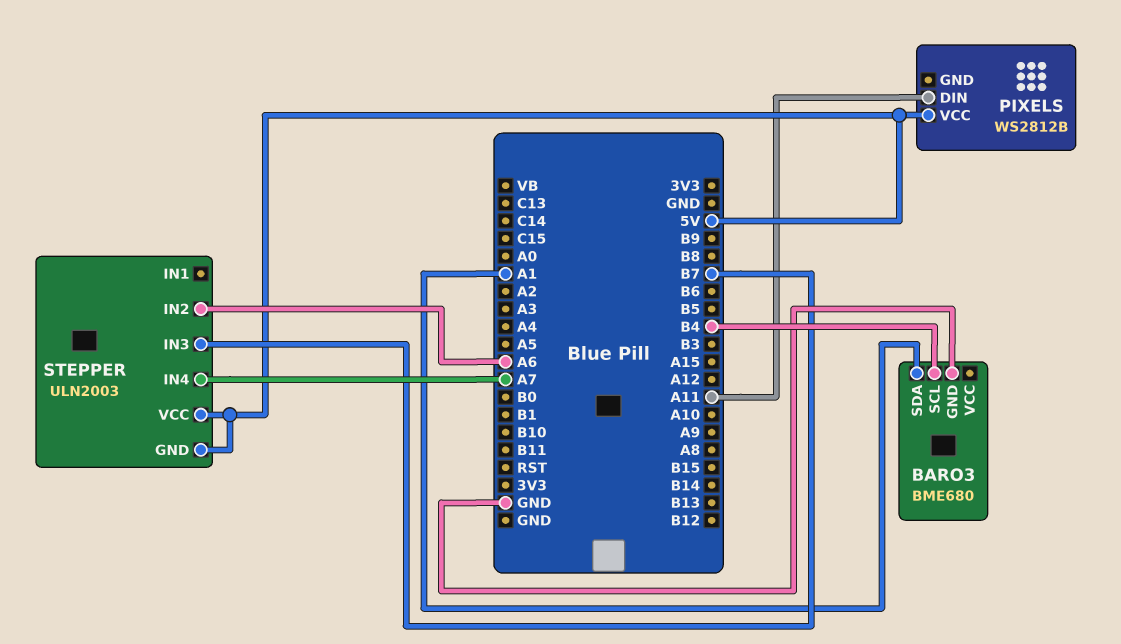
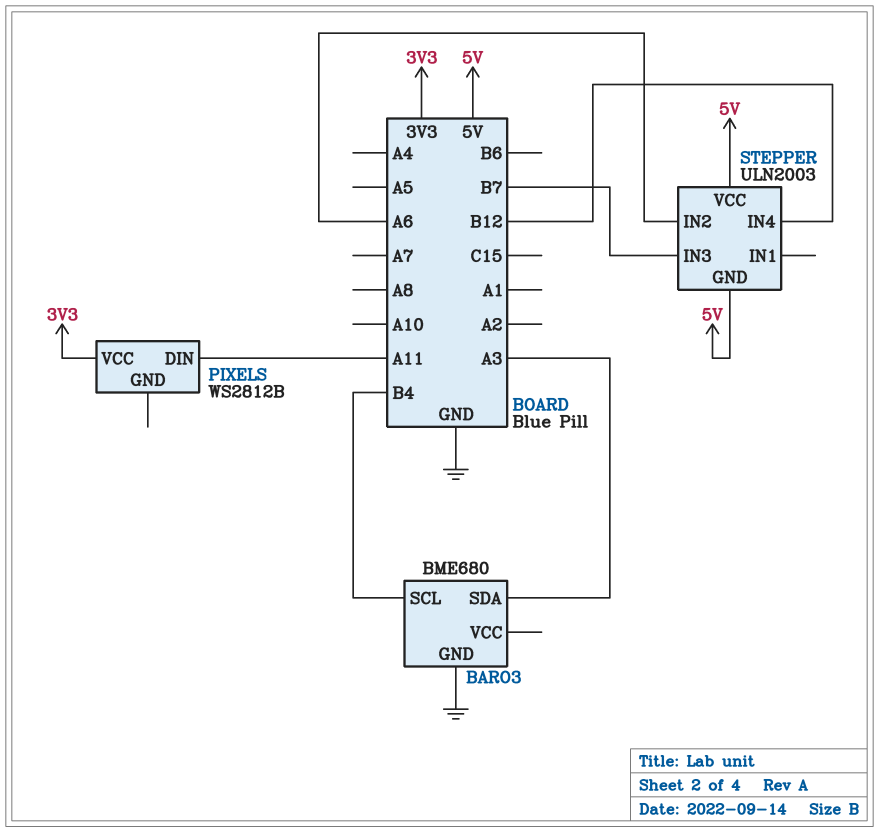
BARO3 pin SDA: A1 -> A3
PIXELS pin VCC: 5V -> 3V3
STEPPER pin IN4: A7 -> B12

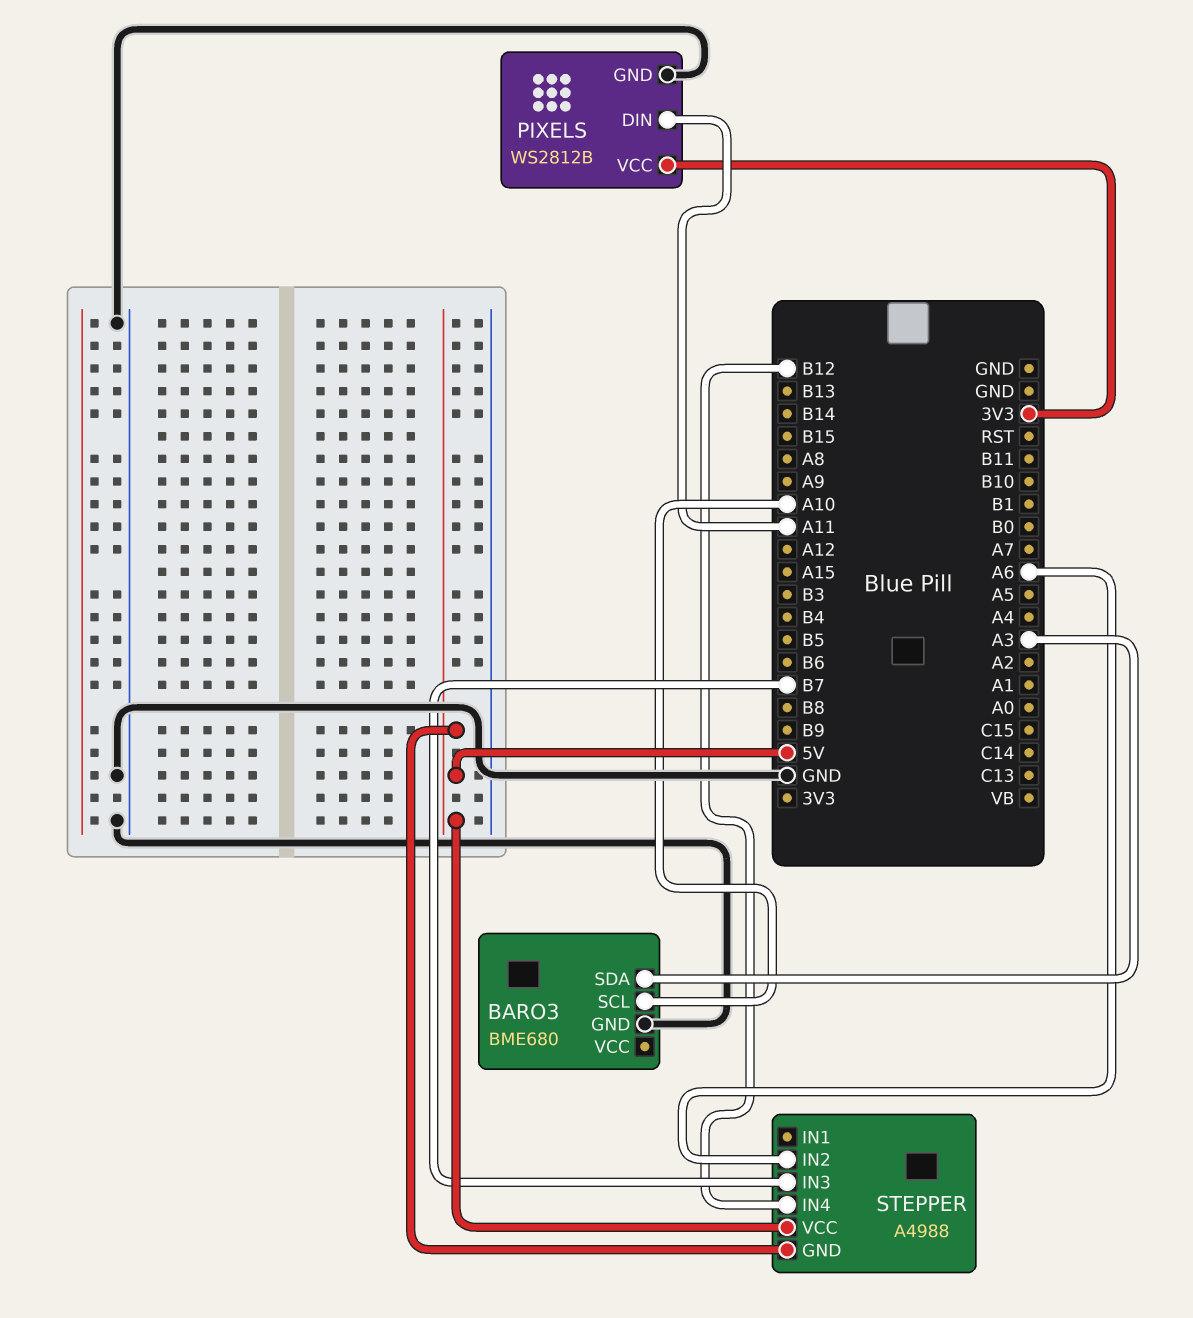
BARO3 pin SCL: B4 -> A10
PIXELS pin GND: none -> GND
STEPPER: ULN2003 -> A4988

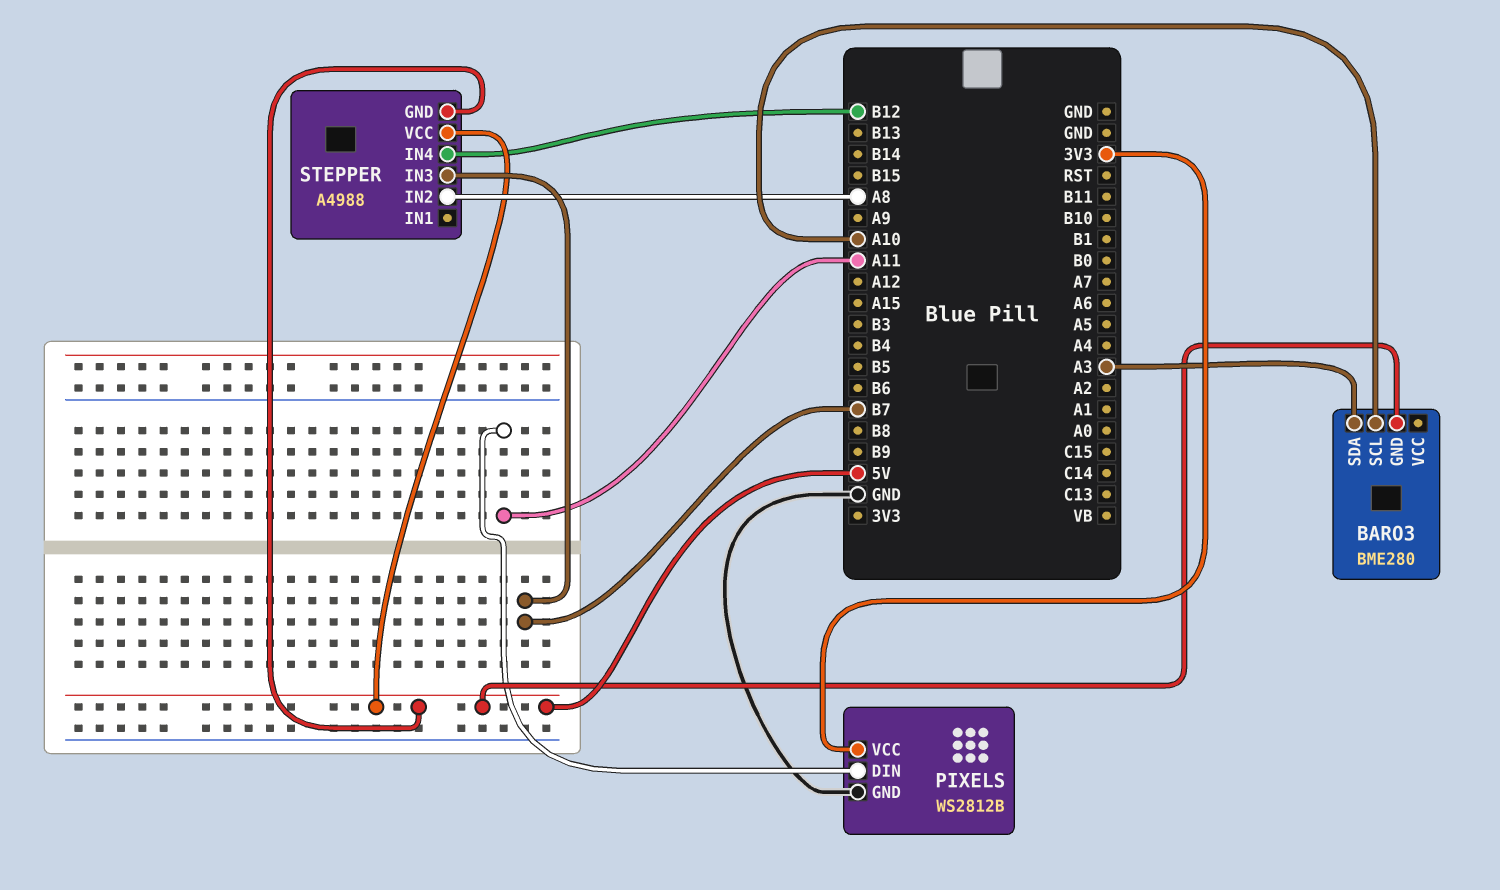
BARO3: BME680 -> BME280
BARO3 pin GND: GND -> 5V
STEPPER pin IN2: A6 -> A8

